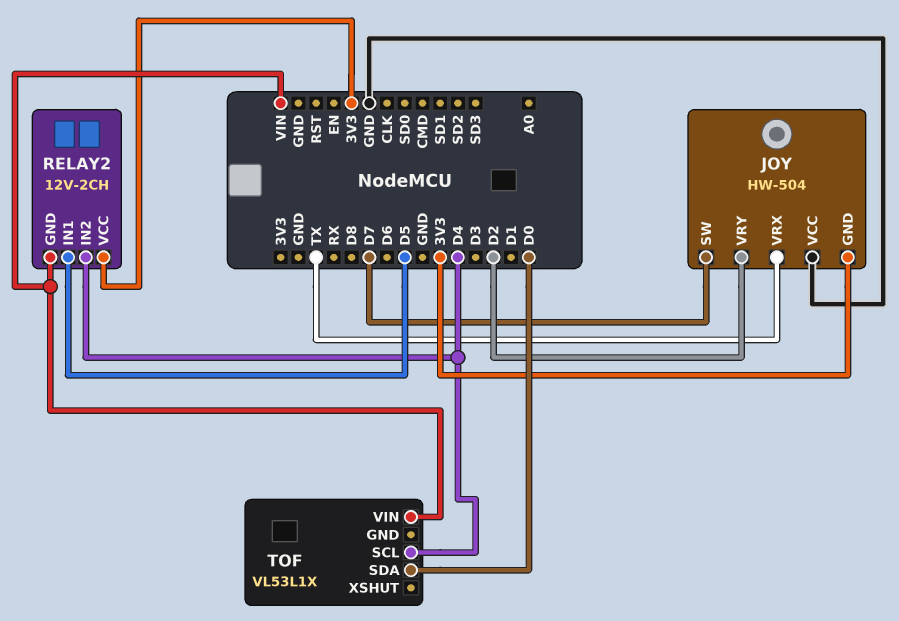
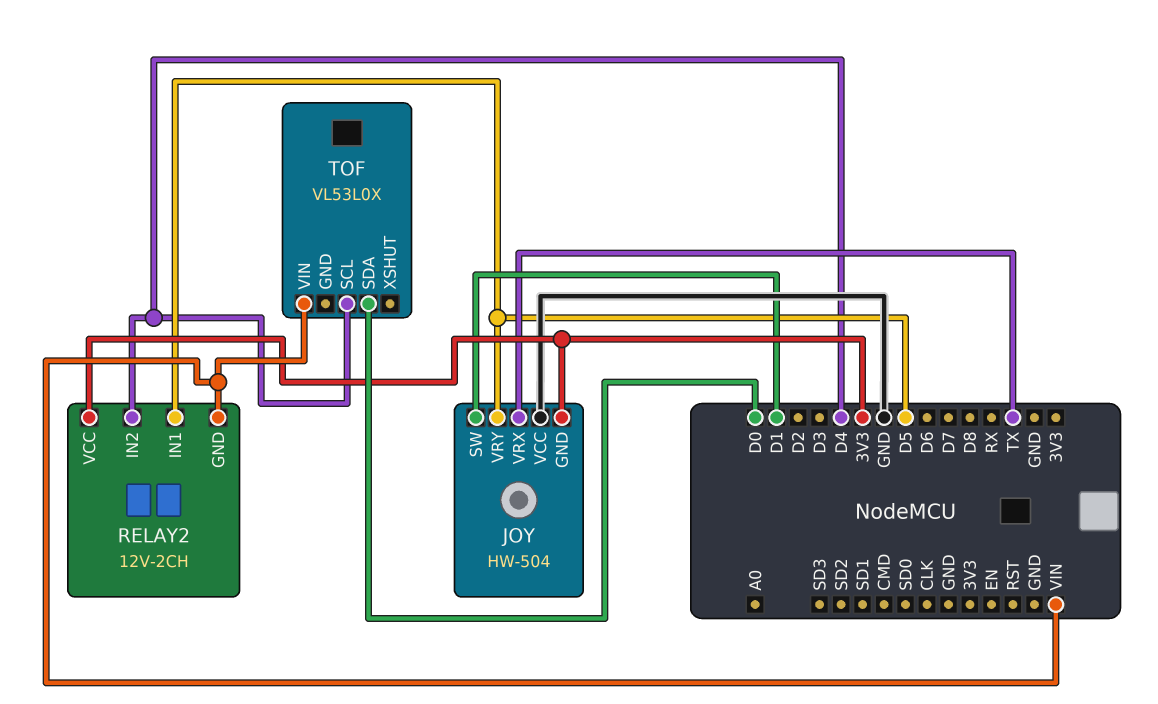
JOY pin SW: D7 -> D1
JOY pin VRY: D2 -> D5
TOF: VL53L1X -> VL53L0X

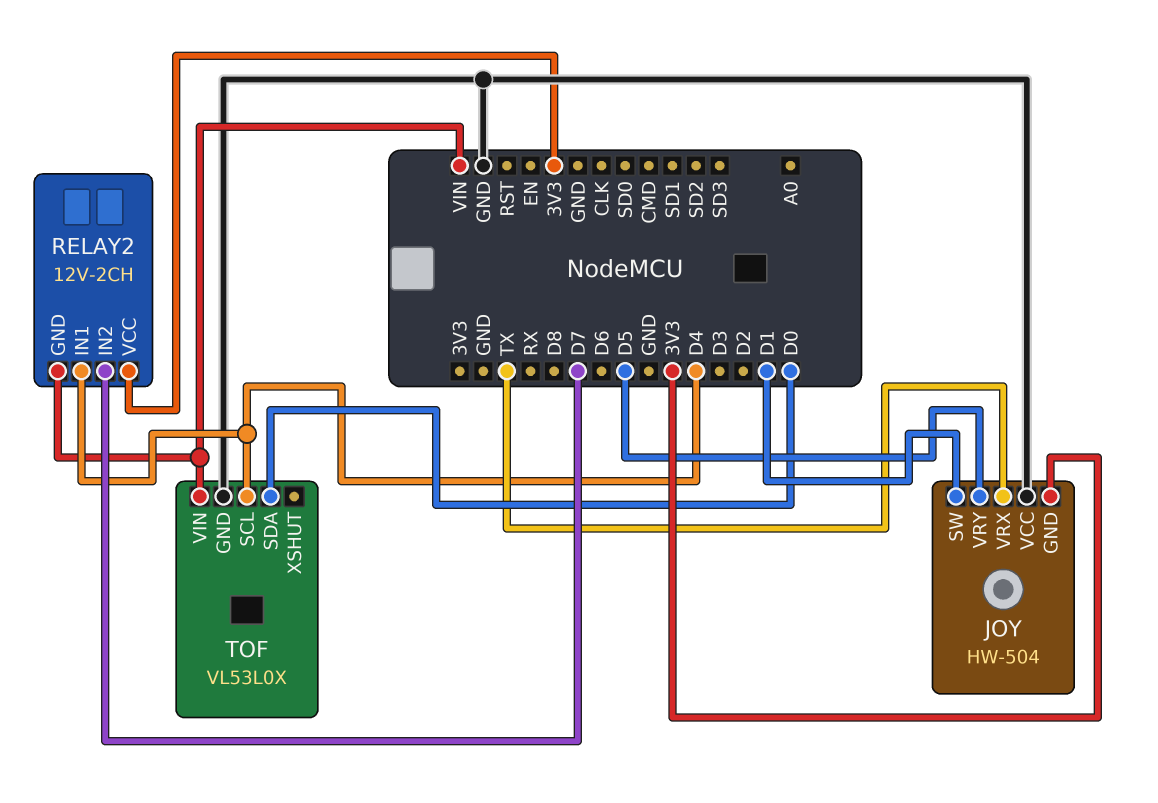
RELAY2 pin IN1: D5 -> D4
RELAY2 pin IN2: D4 -> D7
TOF pin GND: none -> GND

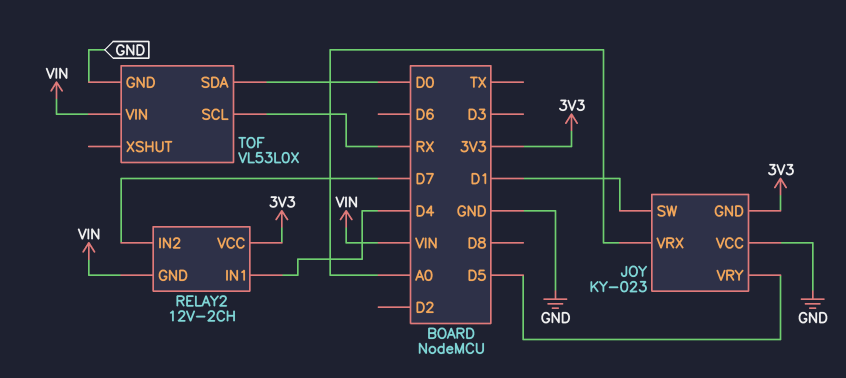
JOY: HW-504 -> KY-023
JOY pin VRX: TX -> A0
TOF pin SCL: D4 -> RX

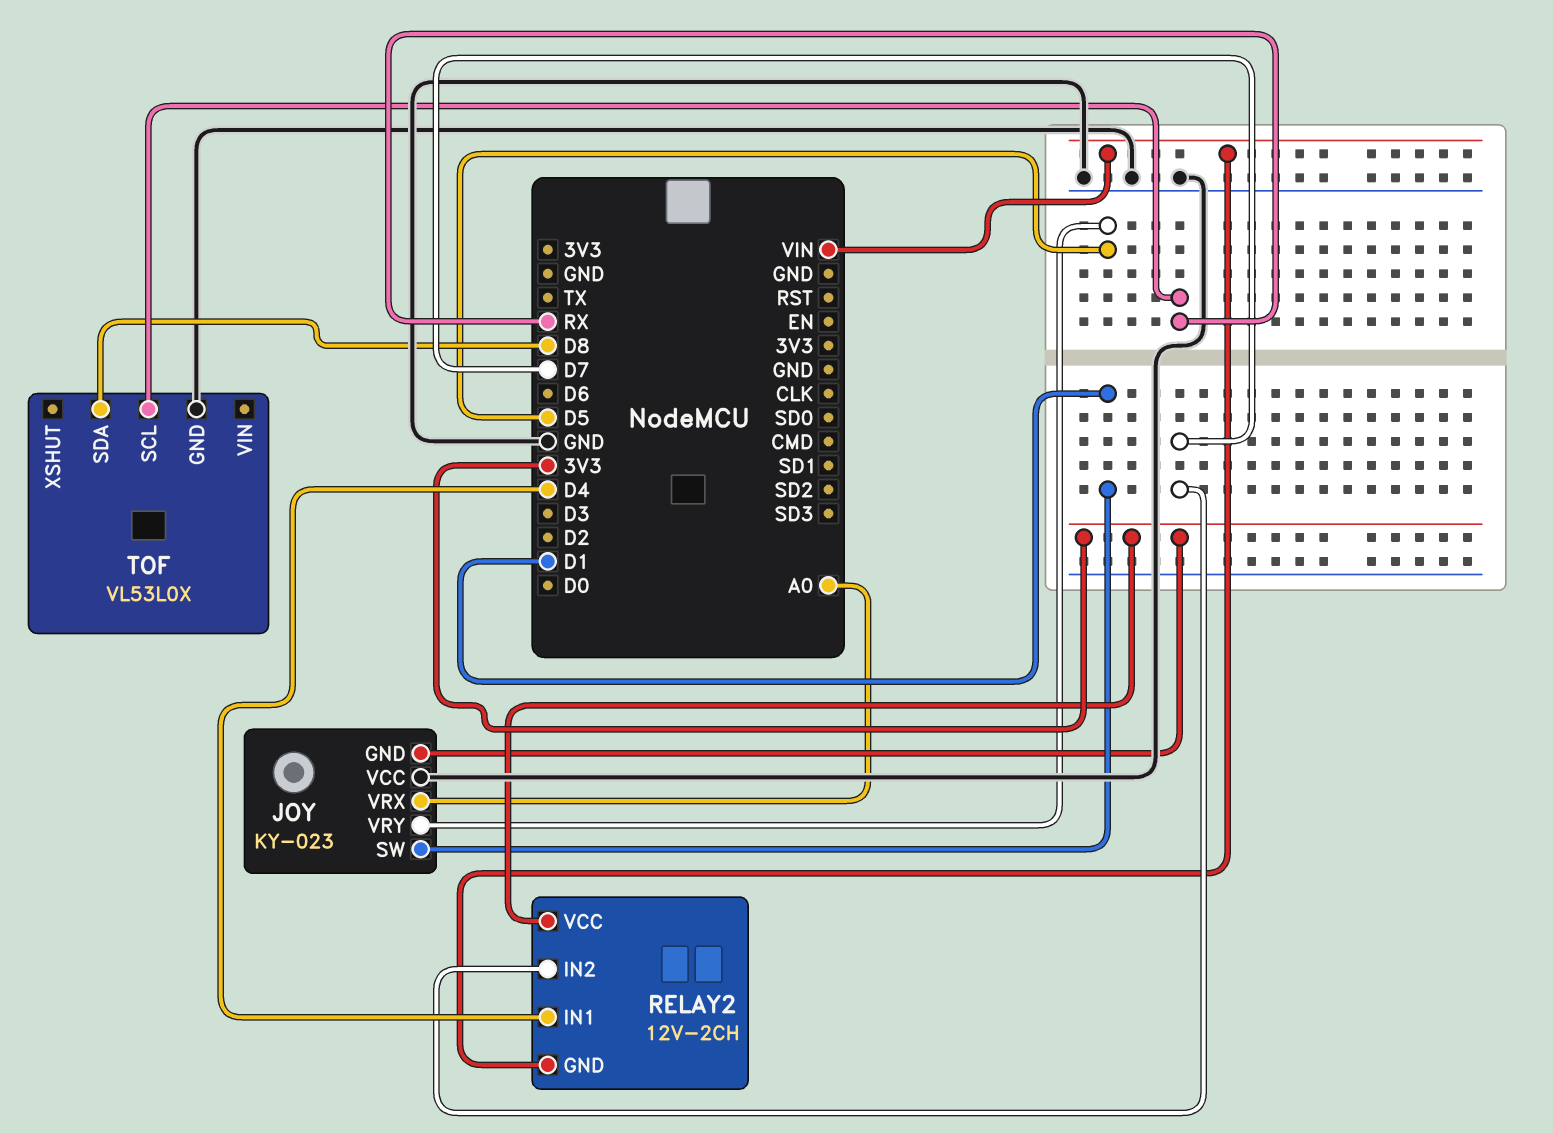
TOF pin SDA: D0 -> D8
TOF pin VIN: VIN -> none

